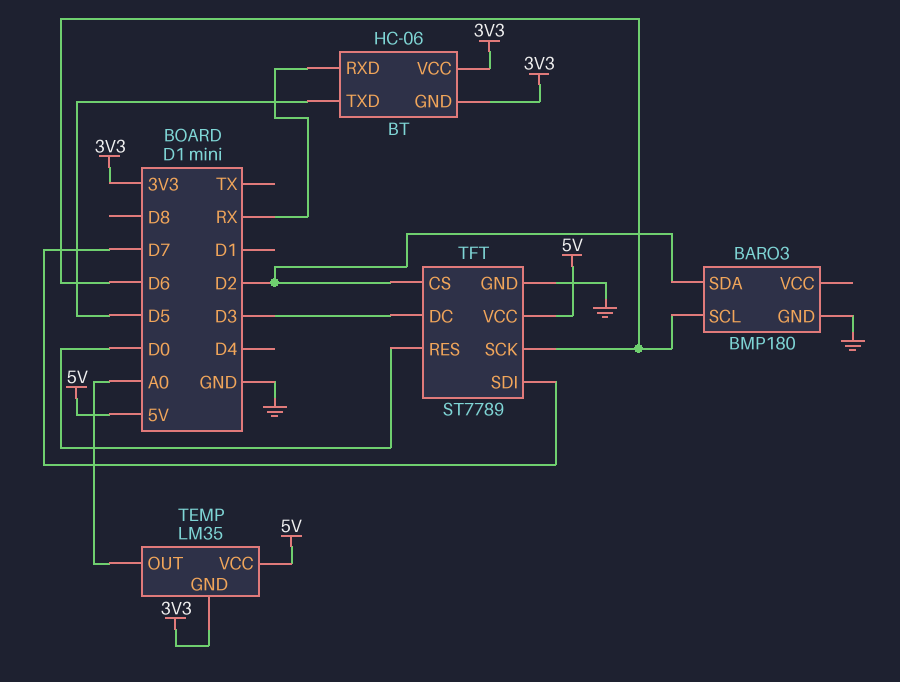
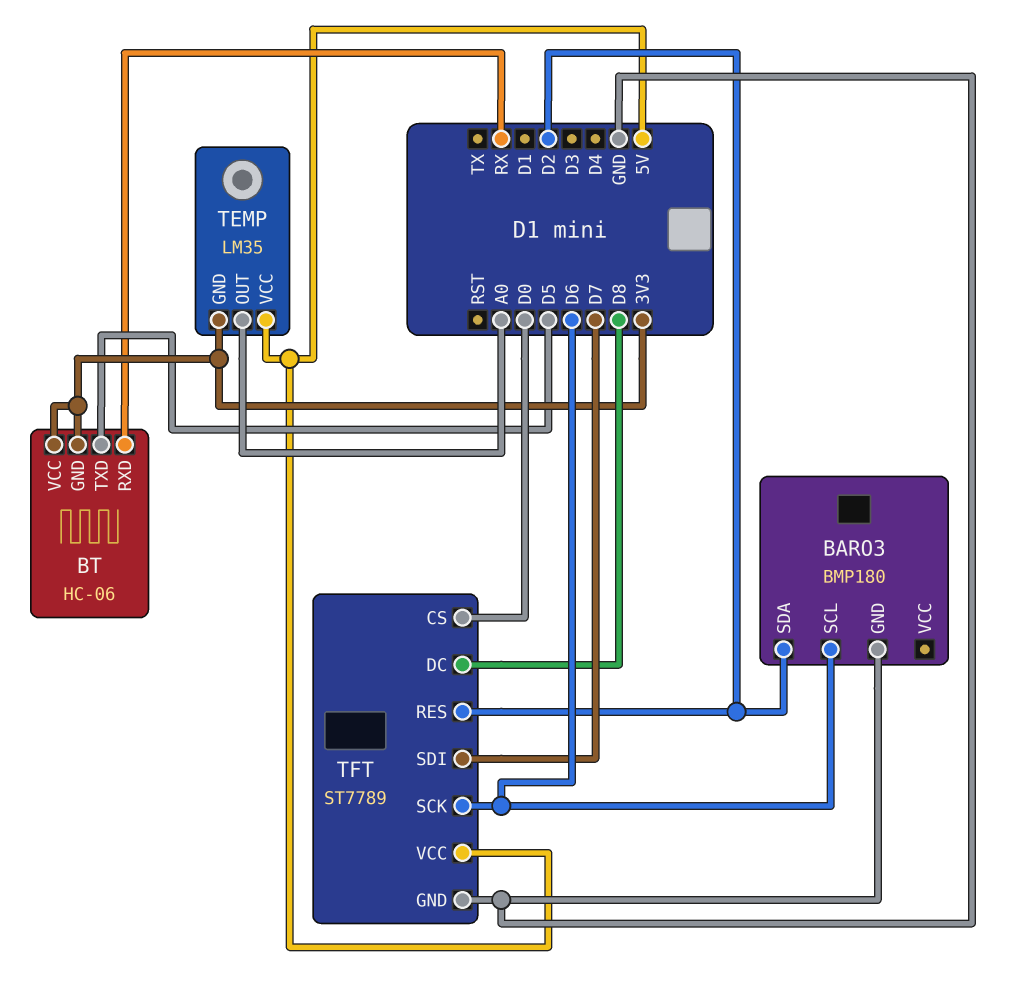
TFT pin CS: D2 -> D0
TFT pin DC: D3 -> D8
TFT pin RES: D0 -> D2

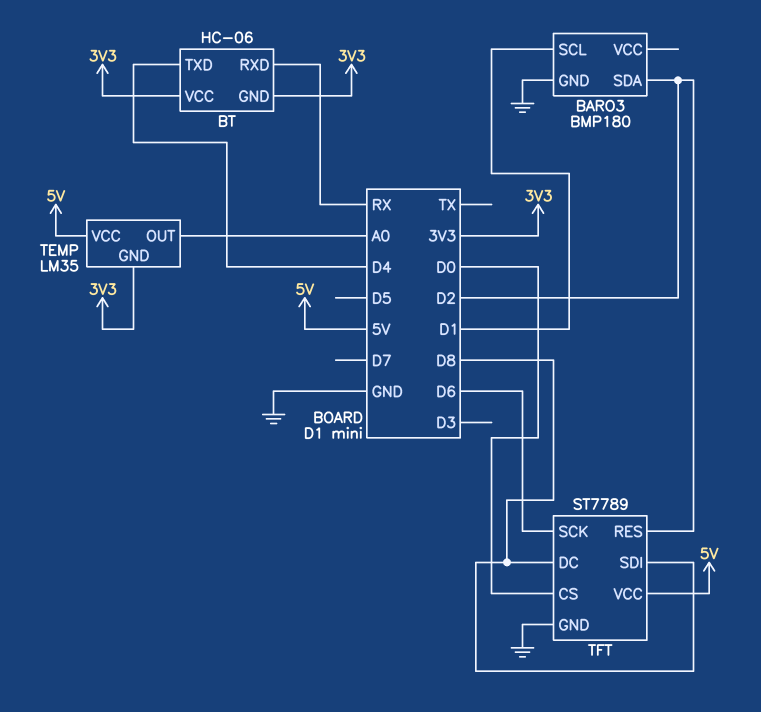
BARO3 pin SCL: D6 -> D1
BT pin TXD: D5 -> D4
TFT pin SDI: D7 -> D8

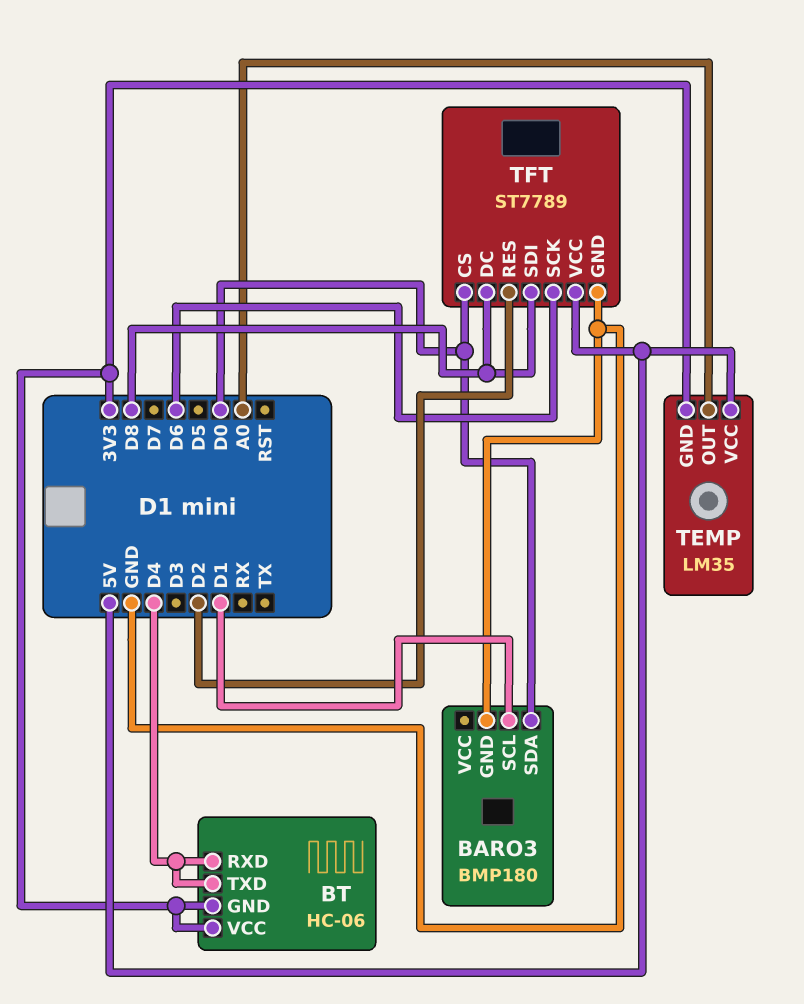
BARO3 pin SDA: D2 -> D0
BT pin RXD: RX -> D4

